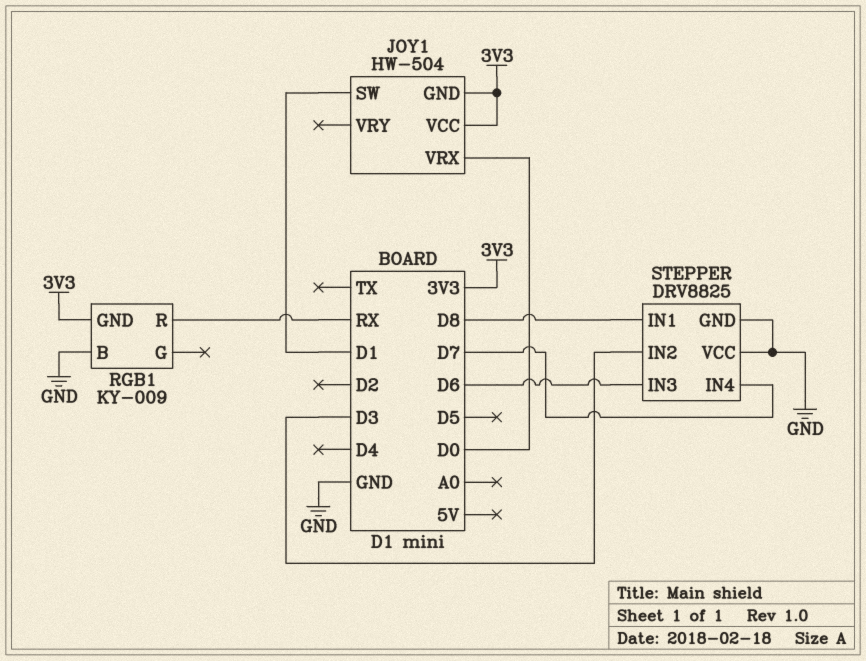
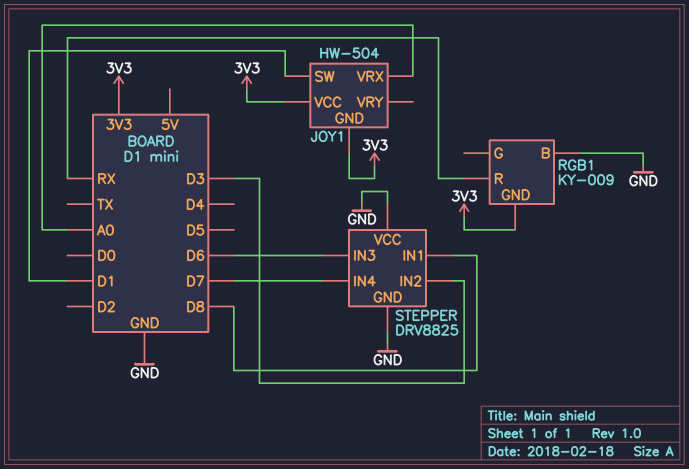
JOY1 pin VRX: D0 -> A0

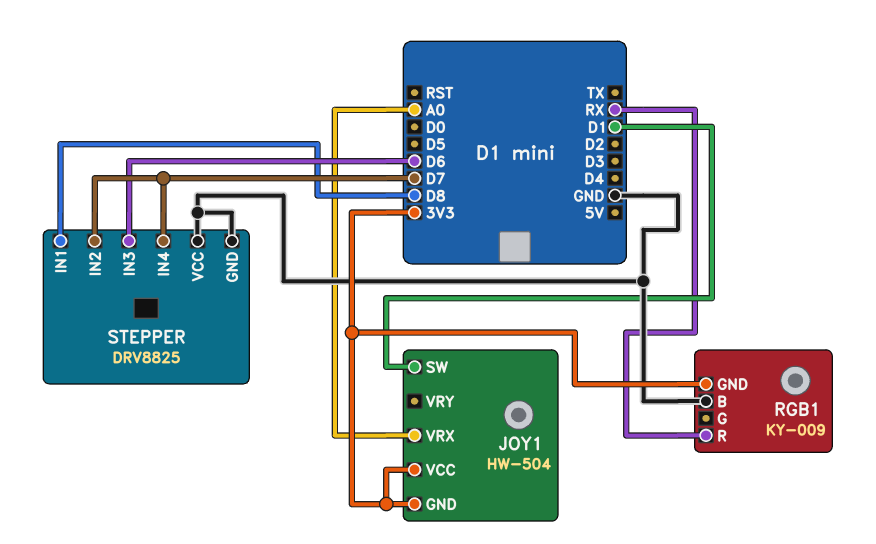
STEPPER pin IN2: D3 -> D7

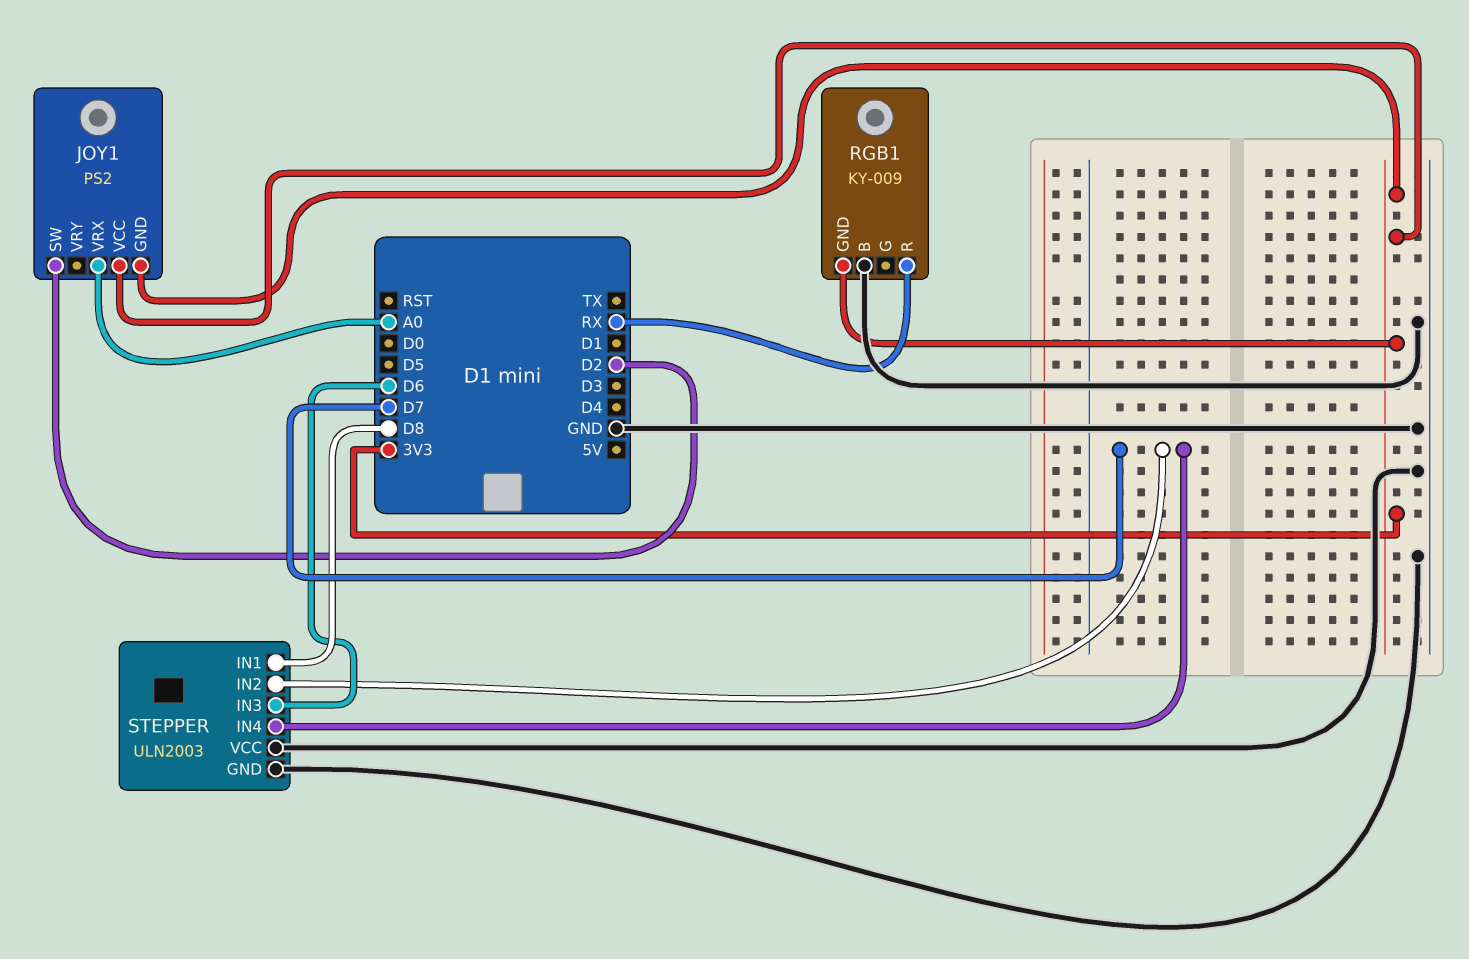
JOY1: HW-504 -> PS2
JOY1 pin SW: D1 -> D2
STEPPER: DRV8825 -> ULN2003

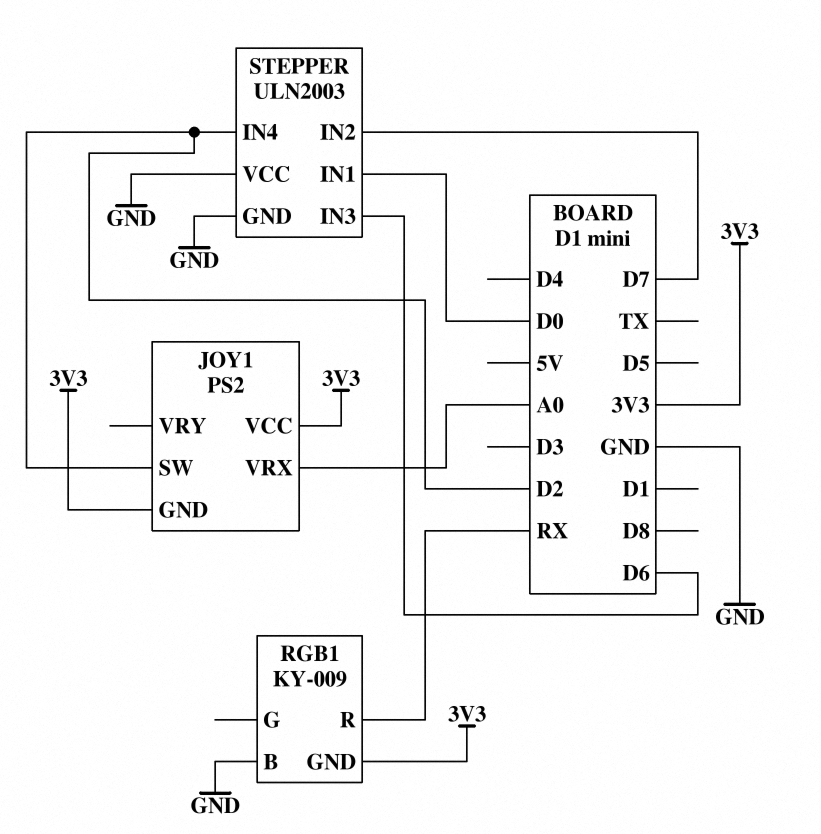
STEPPER pin IN1: D8 -> D0
STEPPER pin IN4: D7 -> D2

